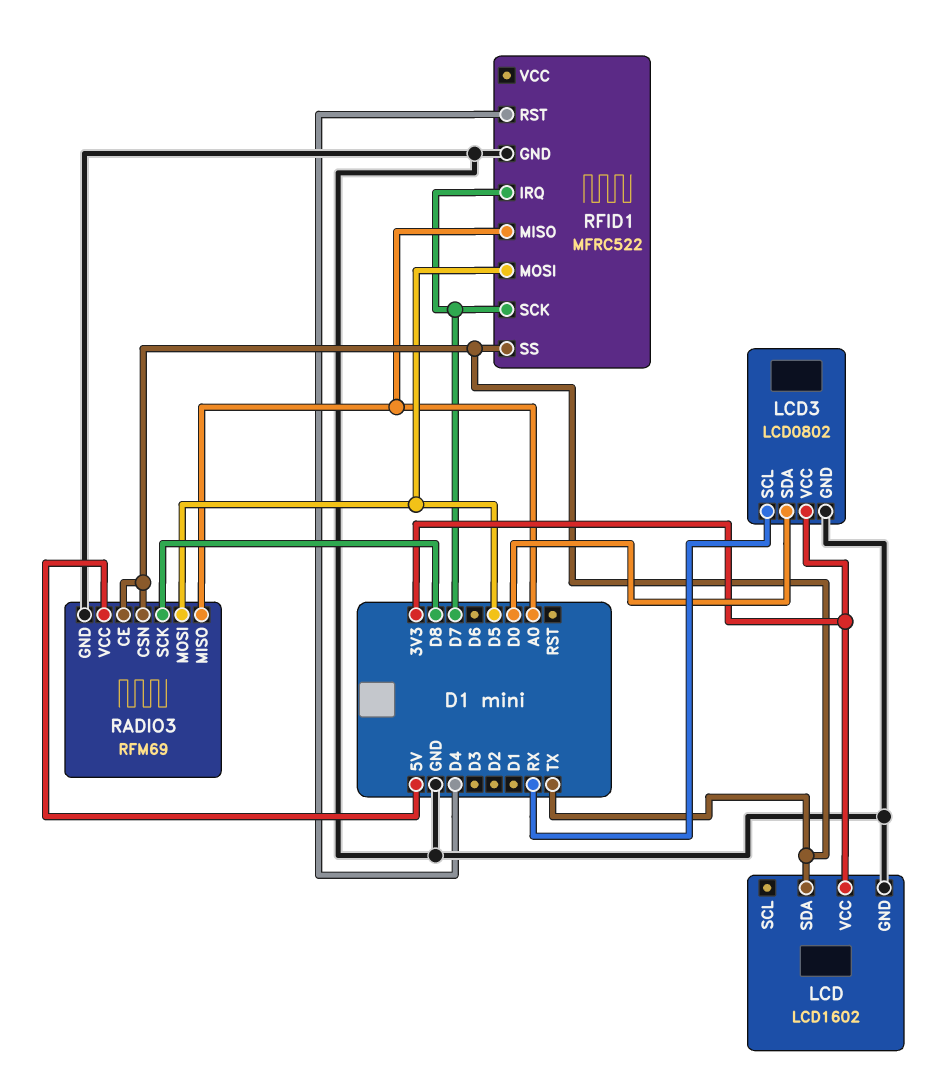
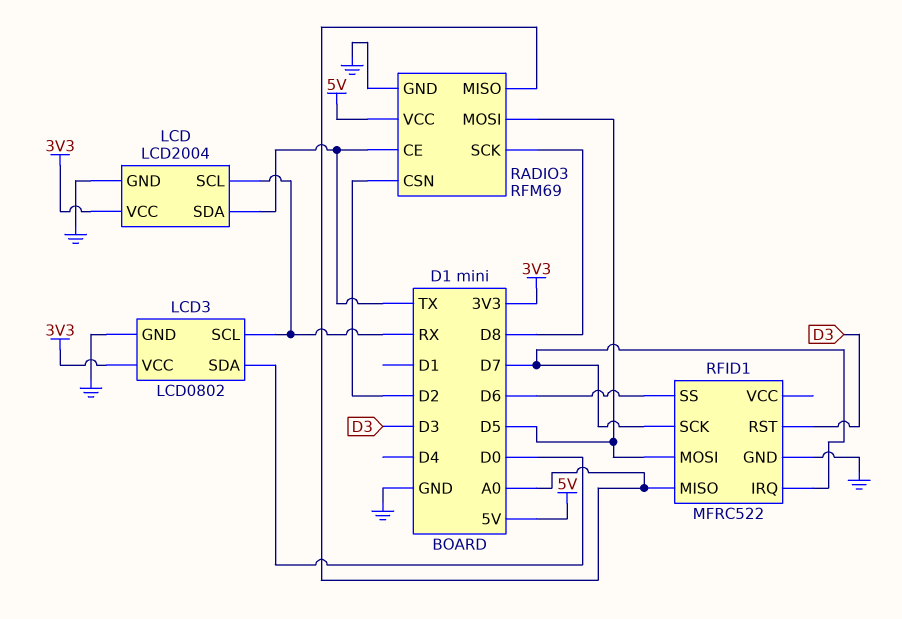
LCD: LCD1602 -> LCD2004
LCD pin SCL: none -> RX
RADIO3 pin CSN: TX -> D2
RFID1 pin RST: D4 -> D3
RFID1 pin SS: TX -> D6

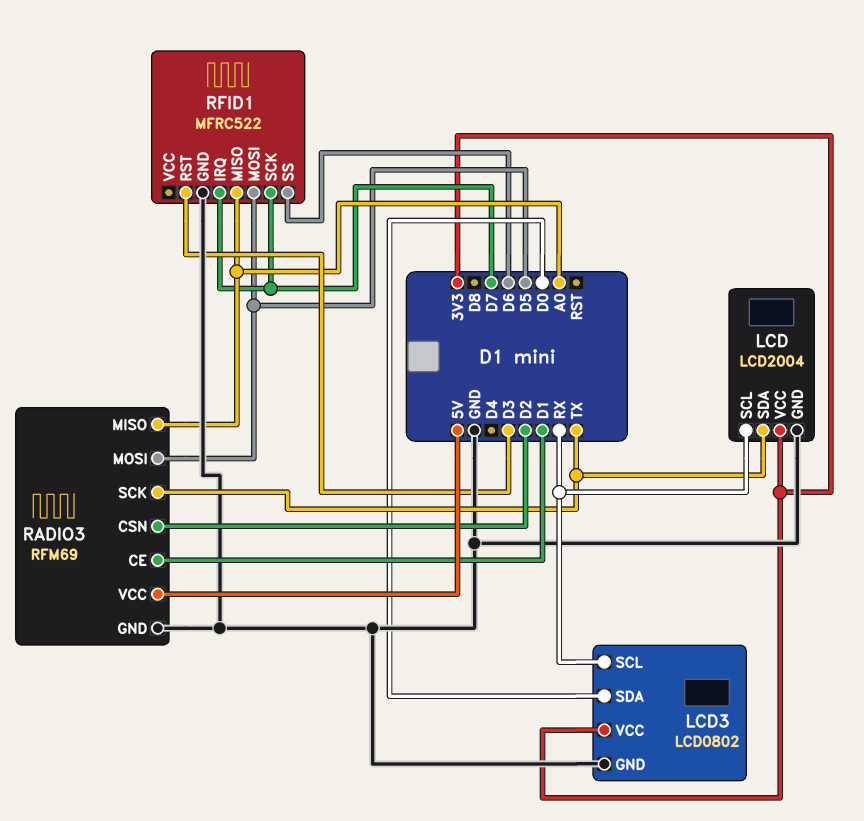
RADIO3 pin CE: TX -> D1
RADIO3 pin SCK: D8 -> TX

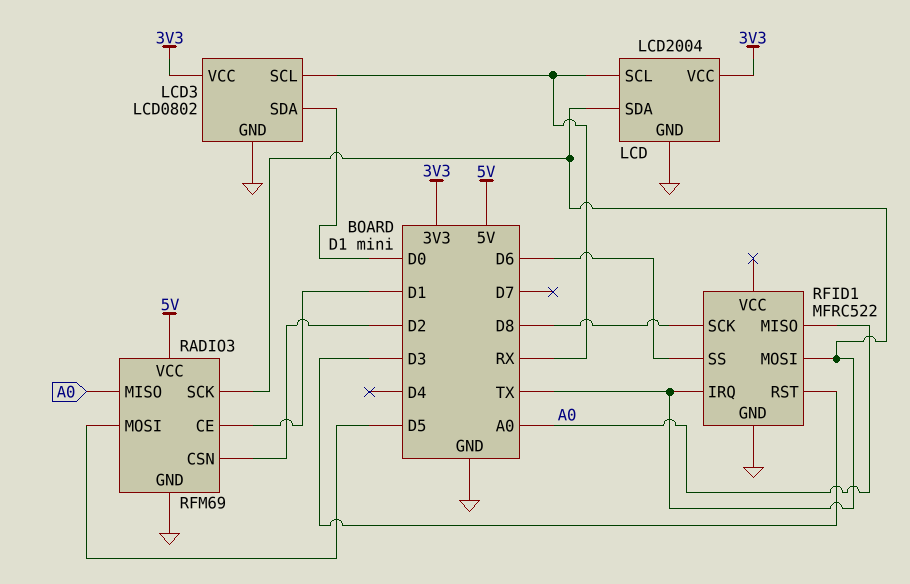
RFID1 pin IRQ: D7 -> TX
RFID1 pin MOSI: D5 -> TX
RFID1 pin SCK: D7 -> D8

